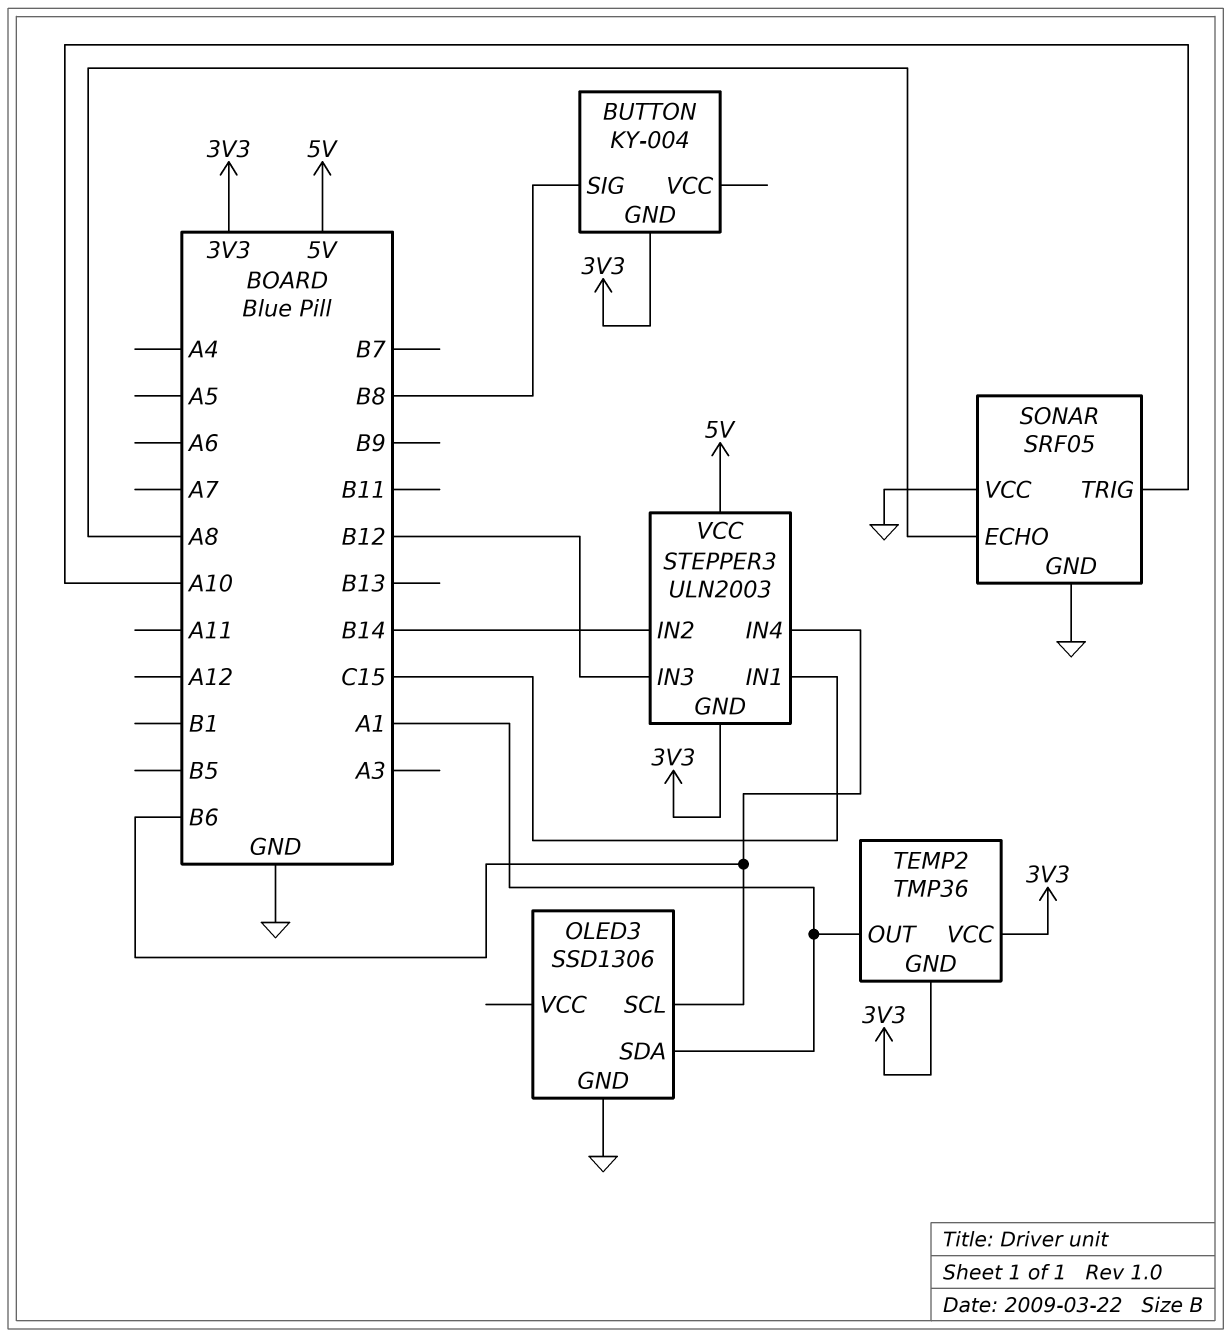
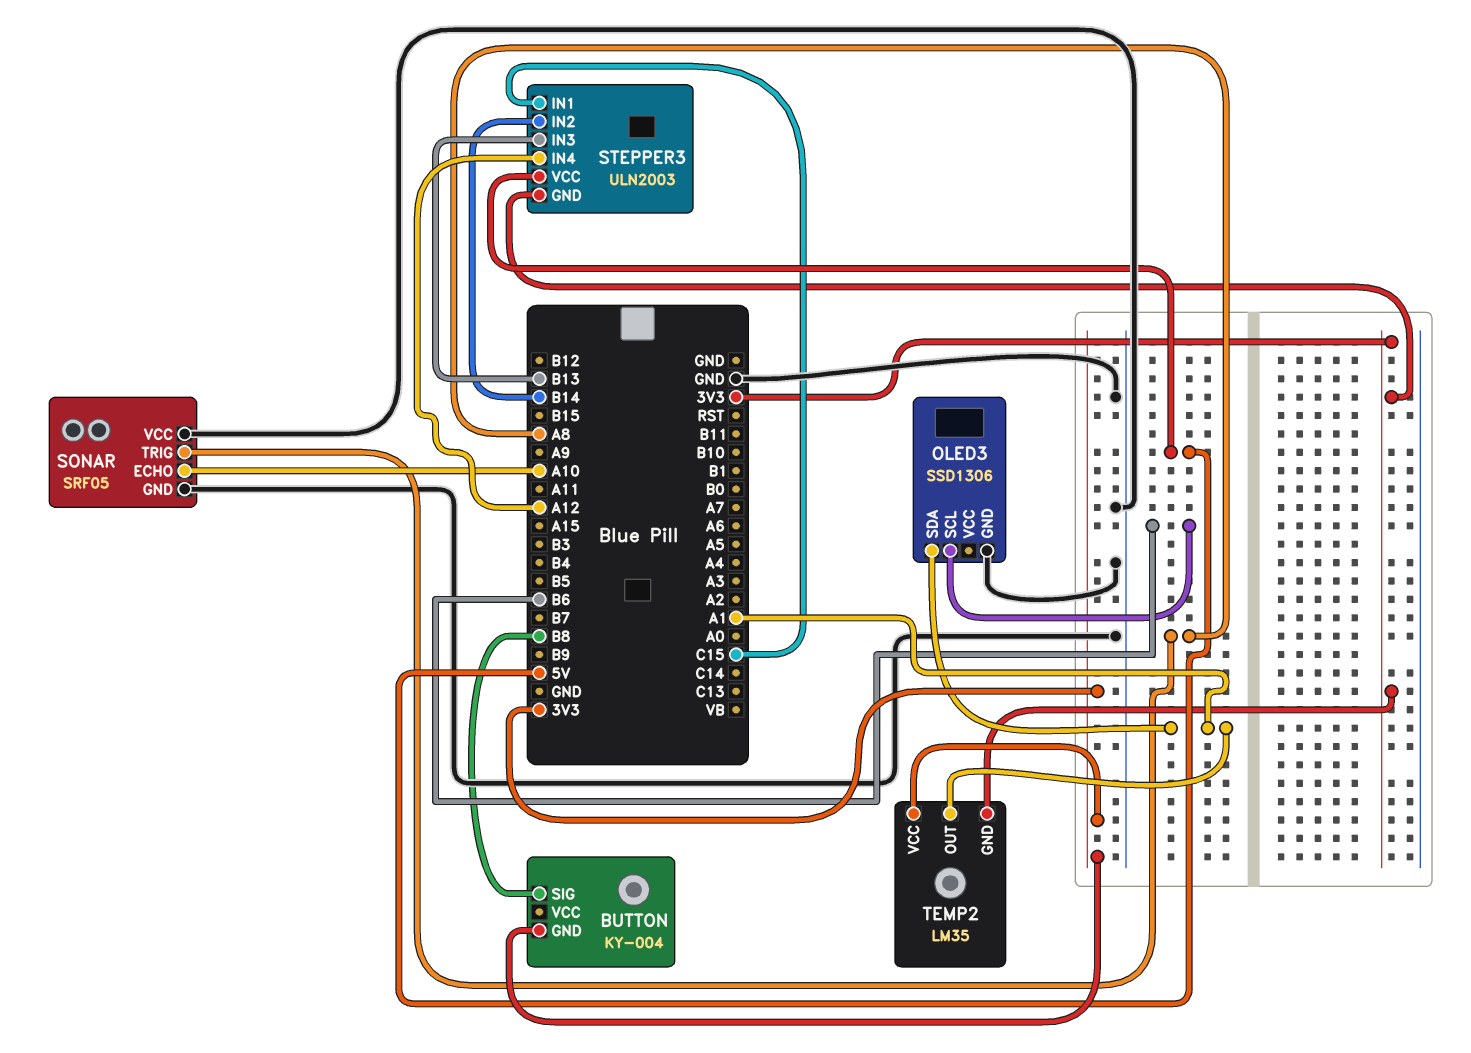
SONAR pin ECHO: A8 -> A10
SONAR pin TRIG: A10 -> A8
STEPPER3 pin IN3: B12 -> B13
STEPPER3 pin IN4: B6 -> A12
TEMP2: TMP36 -> LM35

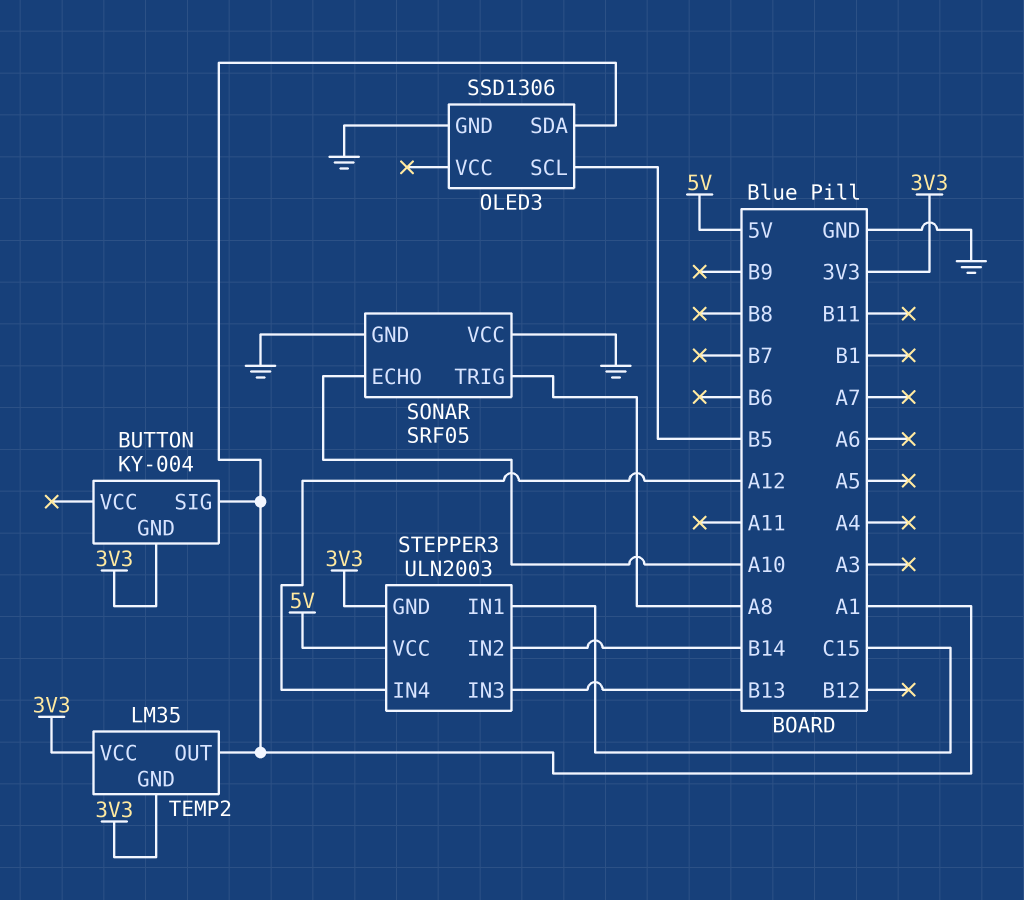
BUTTON pin SIG: B8 -> A1
OLED3 pin SCL: B6 -> B5

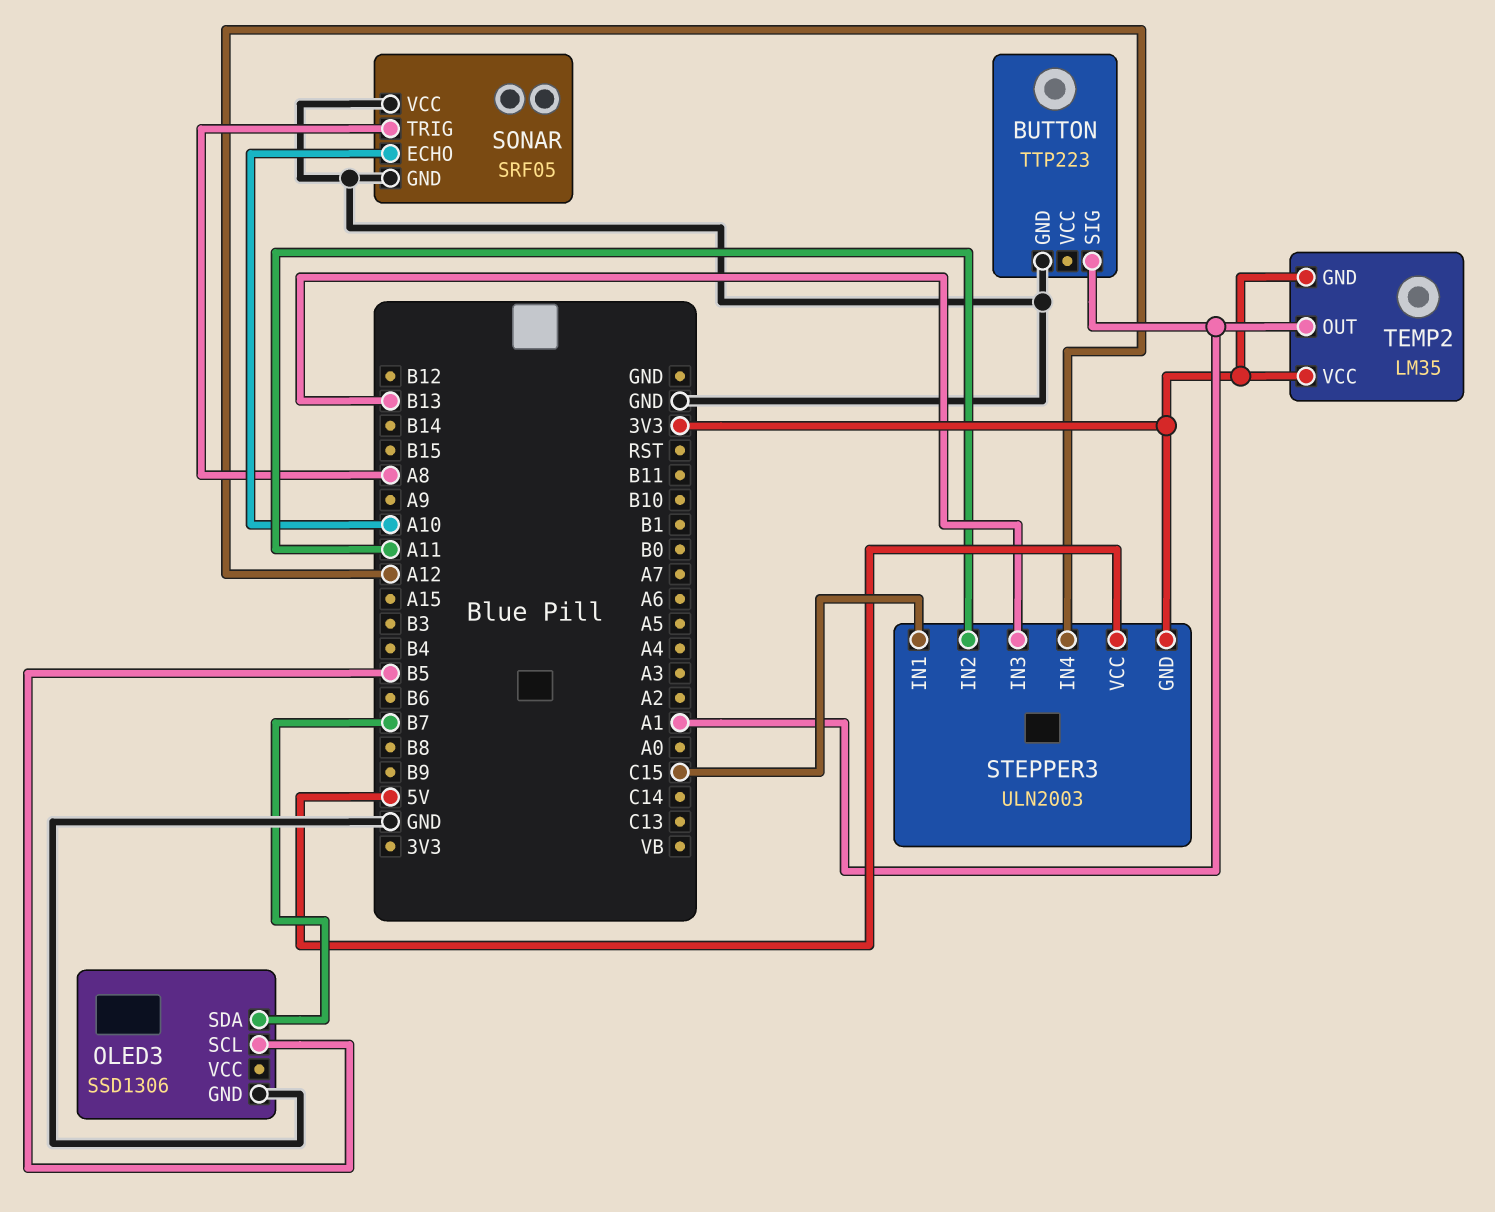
BUTTON: KY-004 -> TTP223
BUTTON pin GND: 3V3 -> GND
OLED3 pin SDA: A1 -> B7
STEPPER3 pin IN2: B14 -> A11

